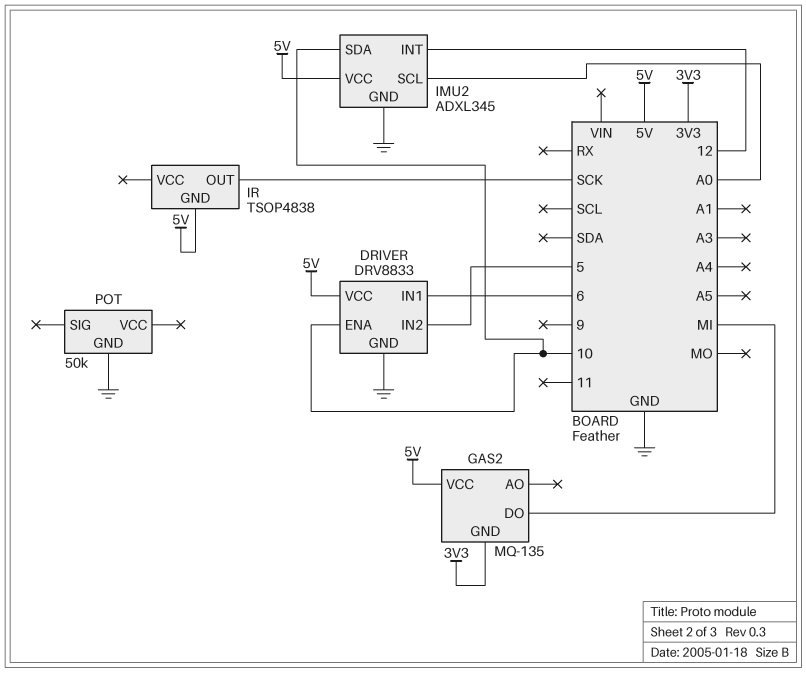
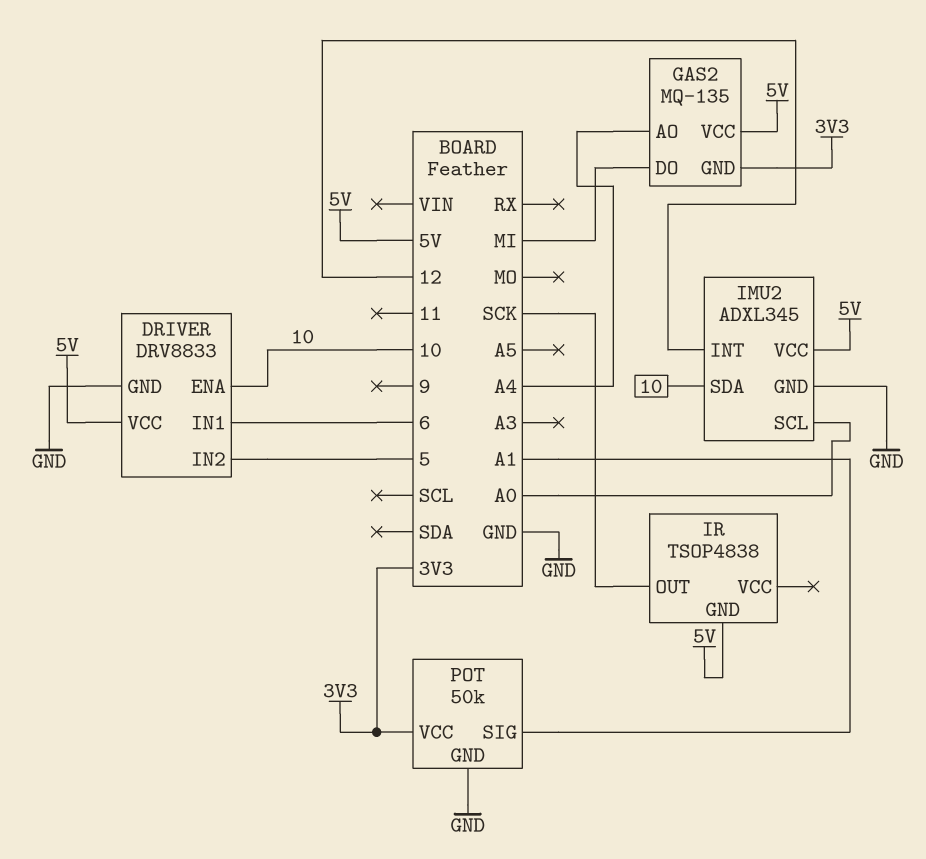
GAS2 pin AO: none -> A4
POT pin SIG: none -> A1
POT pin VCC: none -> 3V3

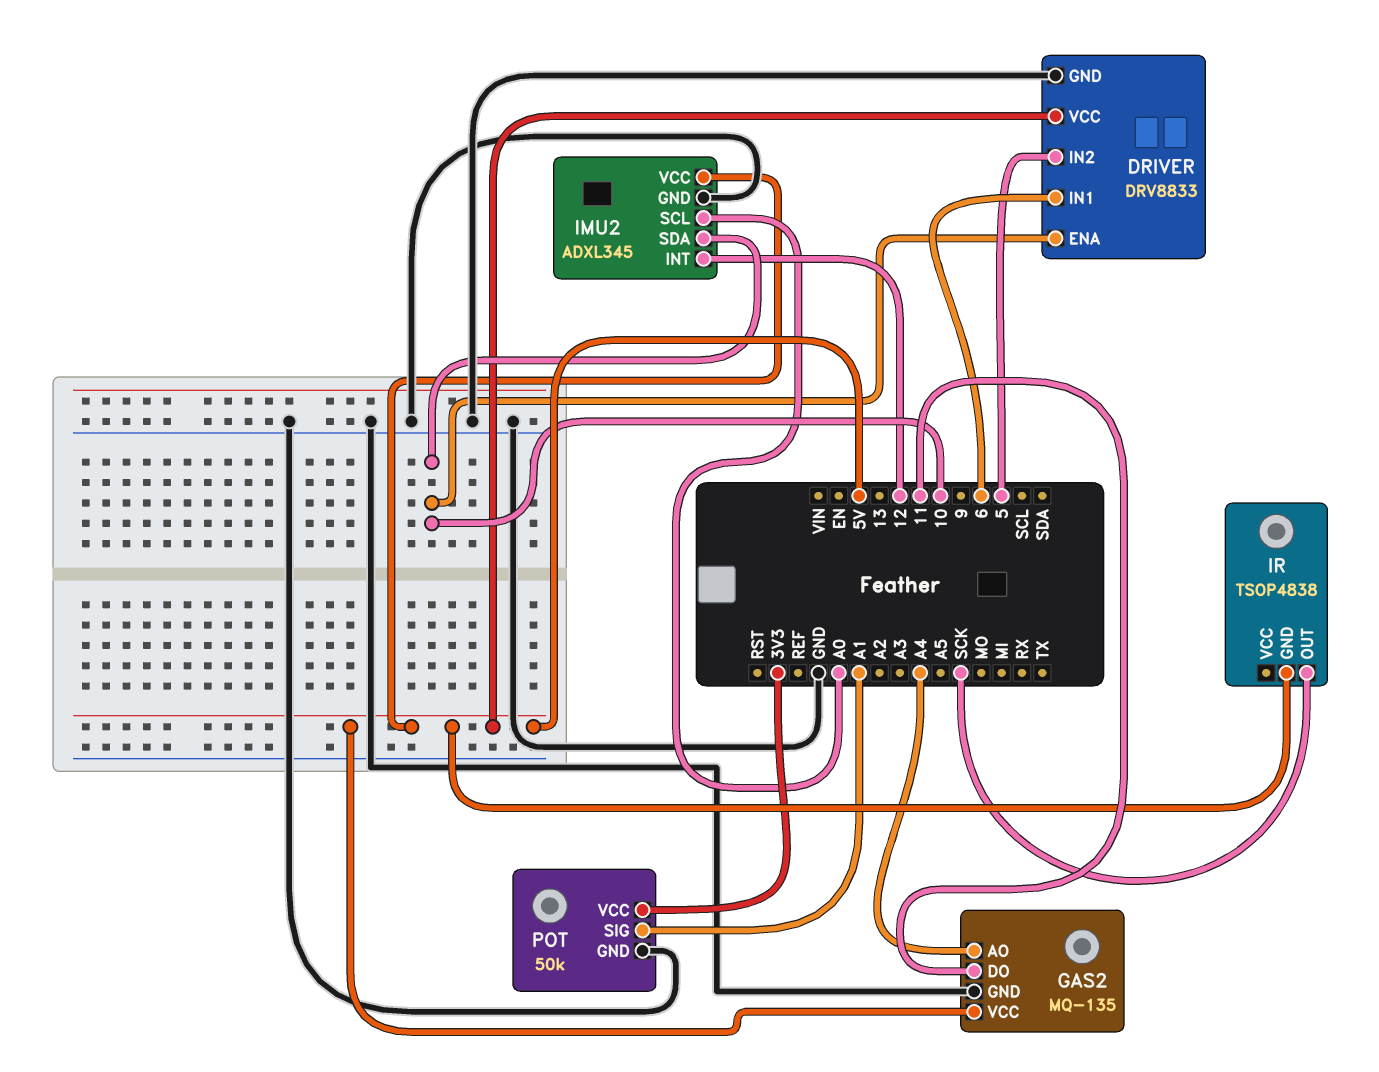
GAS2 pin DO: MI -> 11
GAS2 pin GND: 3V3 -> GND

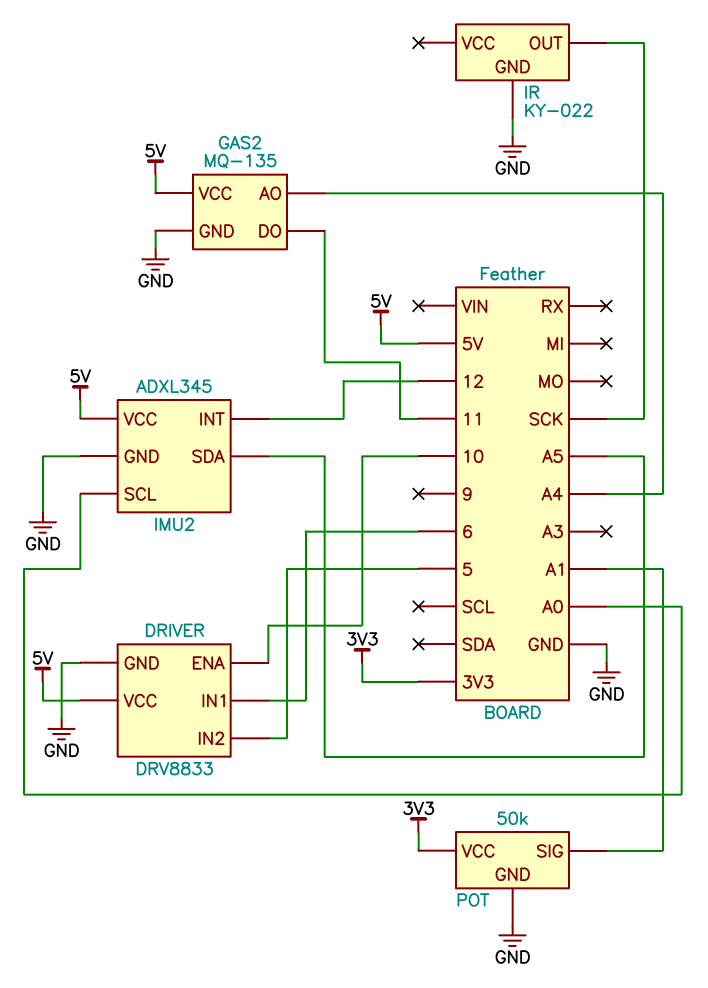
IMU2 pin SDA: 10 -> A5
IR: TSOP4838 -> KY-022
IR pin GND: 5V -> GND

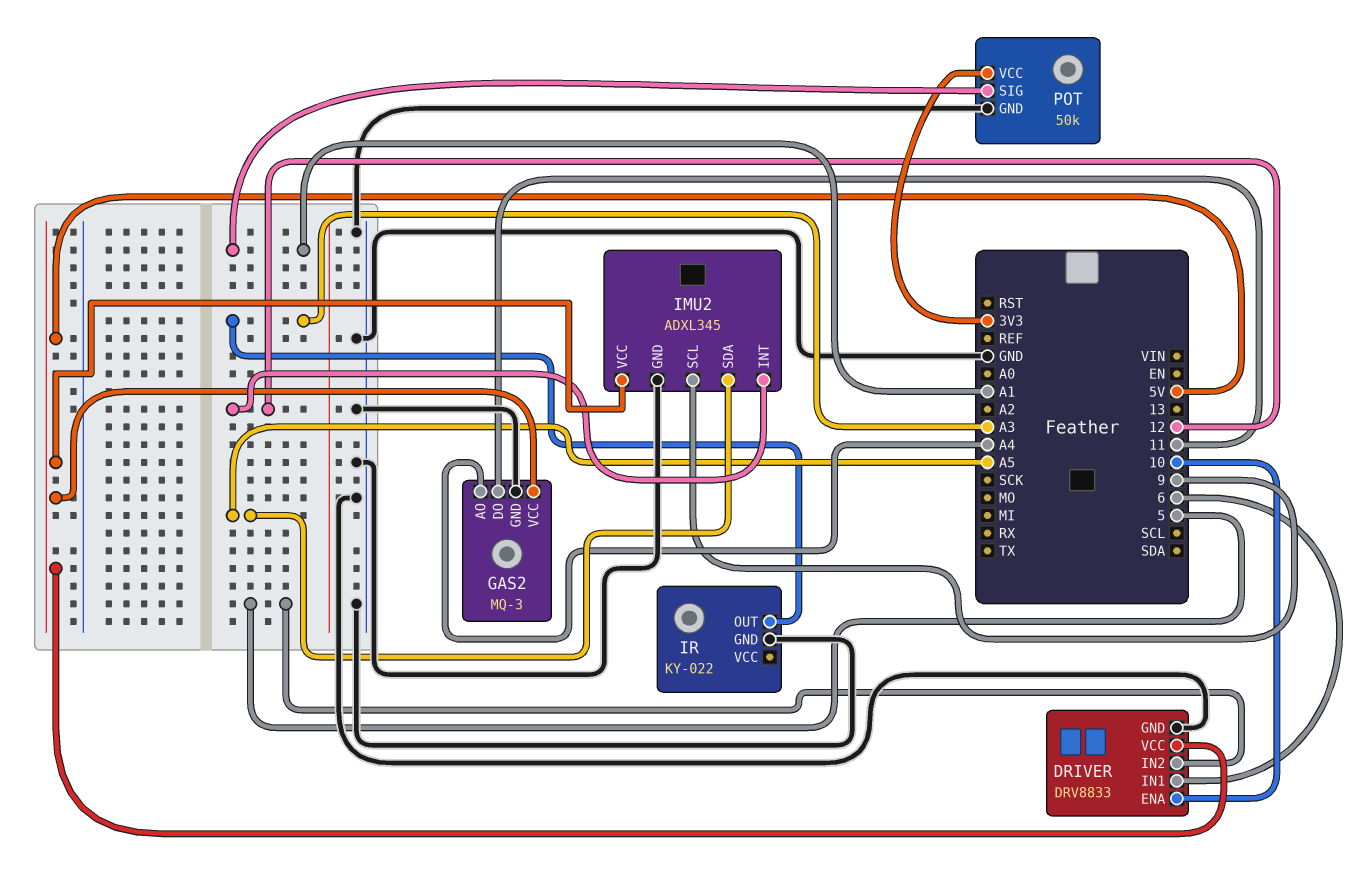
GAS2: MQ-135 -> MQ-3
IMU2 pin SCL: A0 -> 9
IR pin OUT: SCK -> A3

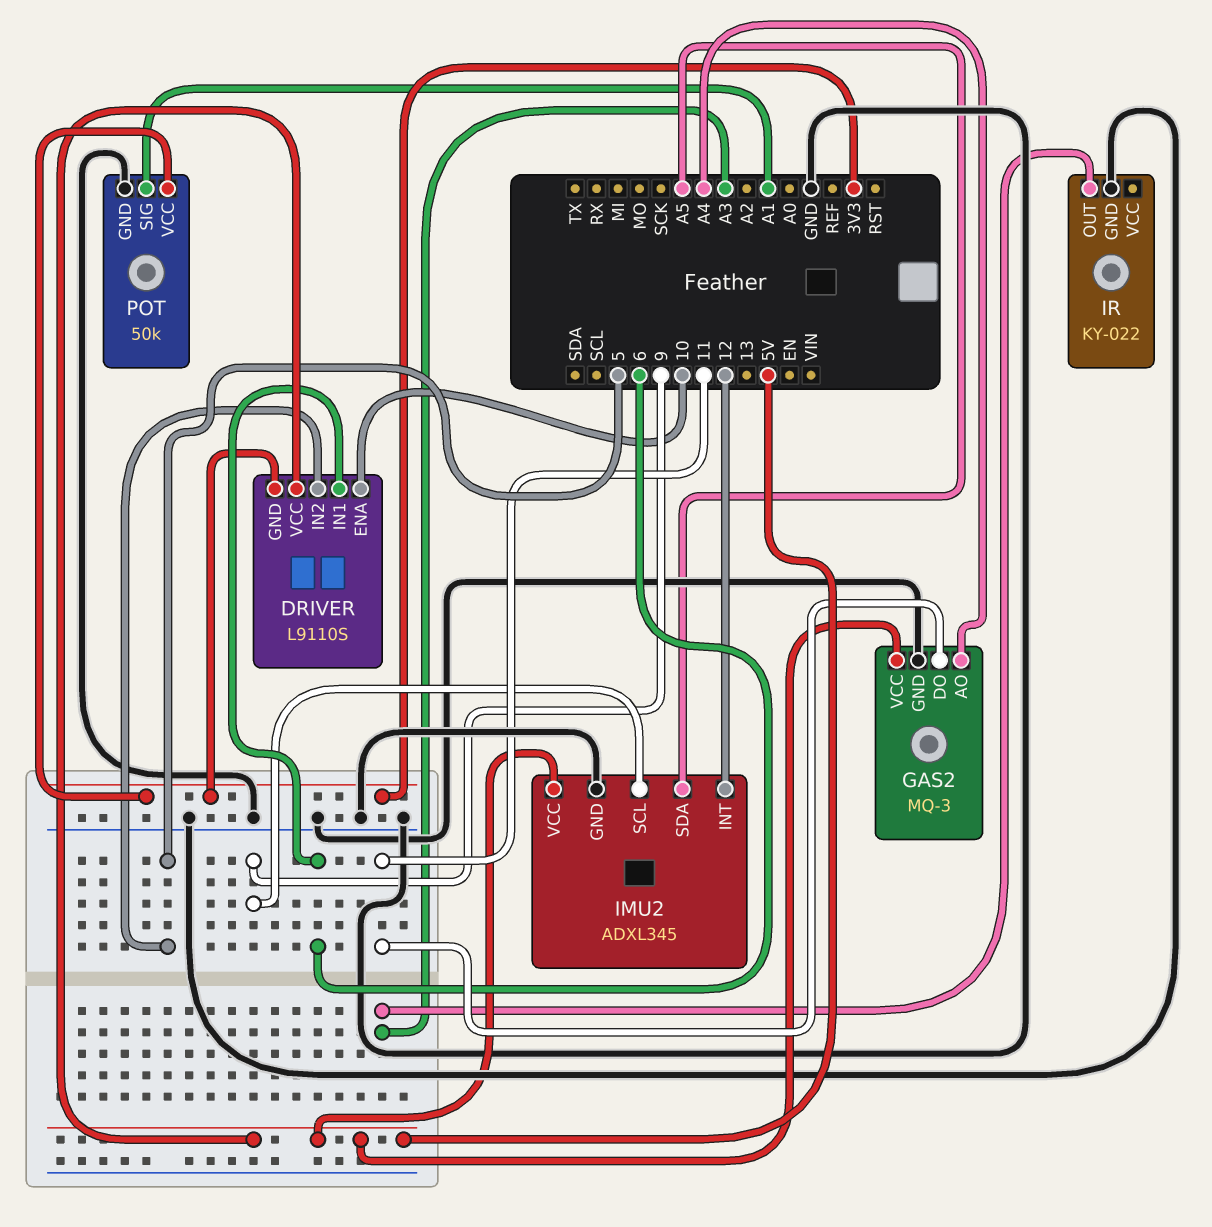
DRIVER: DRV8833 -> L9110S
DRIVER pin GND: GND -> 3V3

